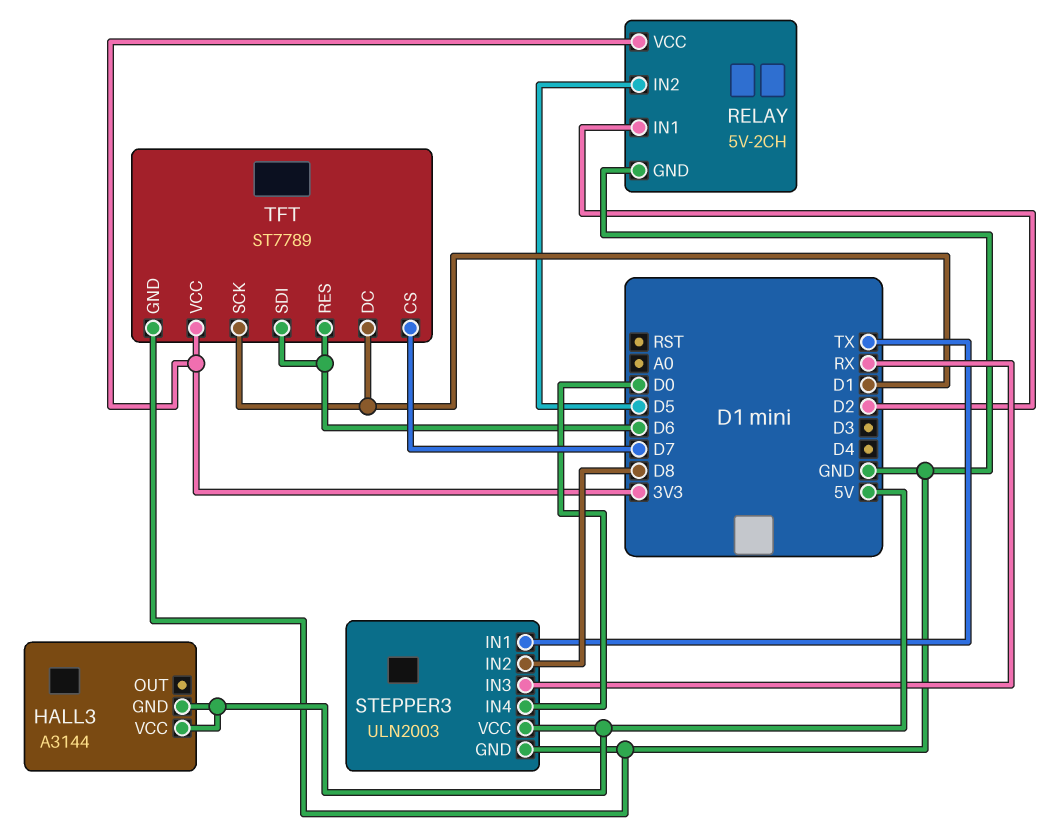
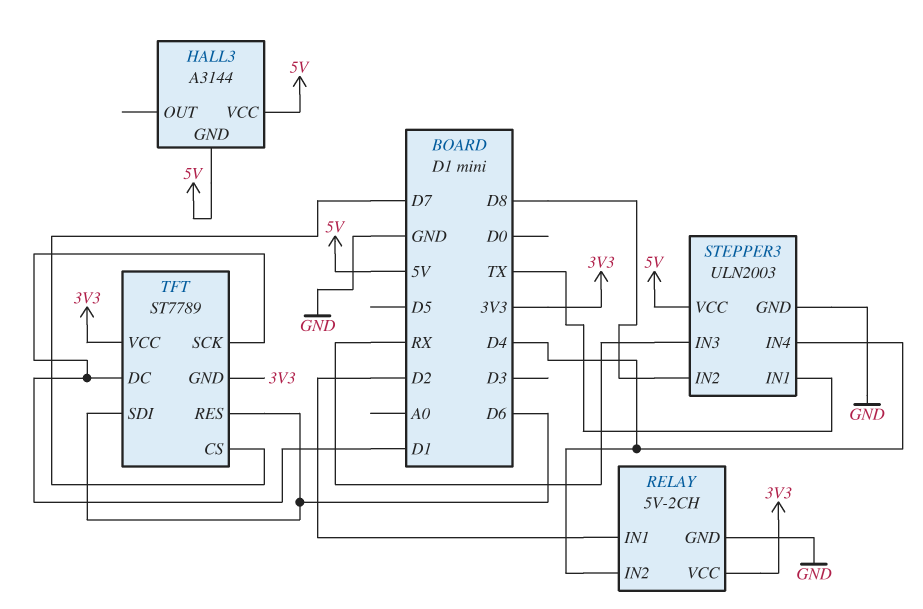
RELAY pin IN2: D5 -> D4
STEPPER3 pin IN4: D0 -> D4
TFT pin GND: GND -> 3V3

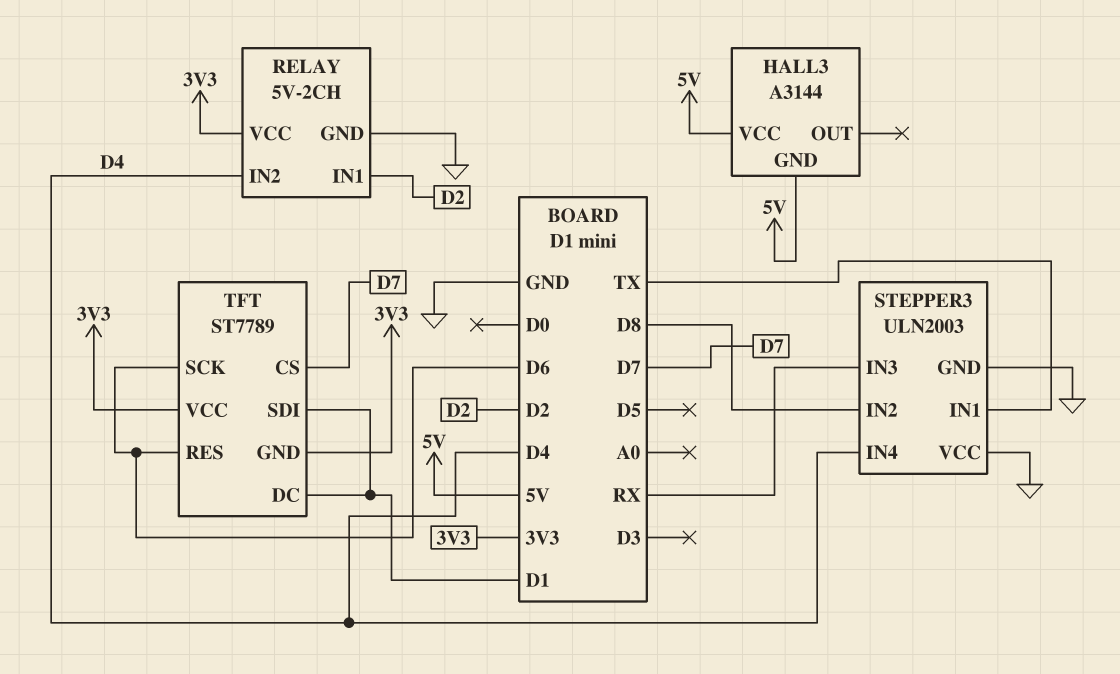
STEPPER3 pin VCC: 5V -> GND
TFT pin SCK: D1 -> D6
TFT pin SDI: D6 -> D1

